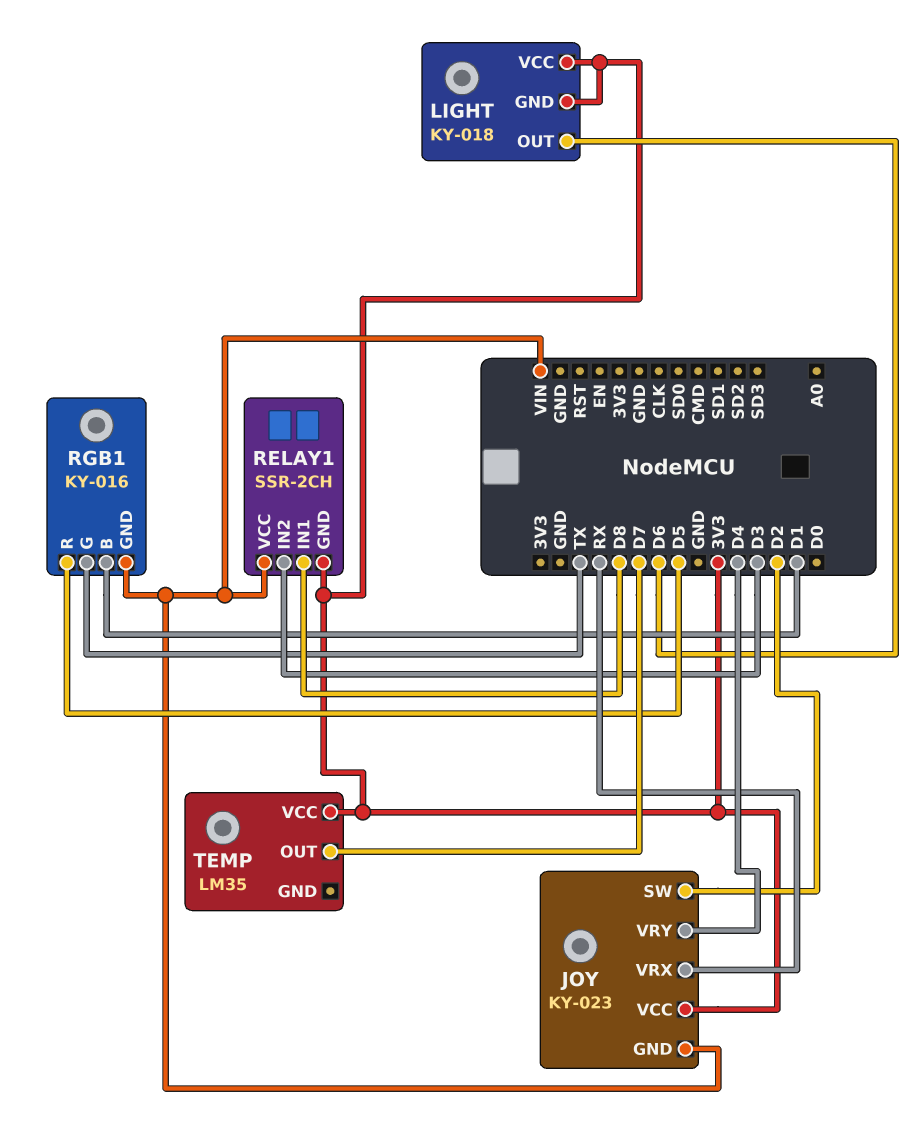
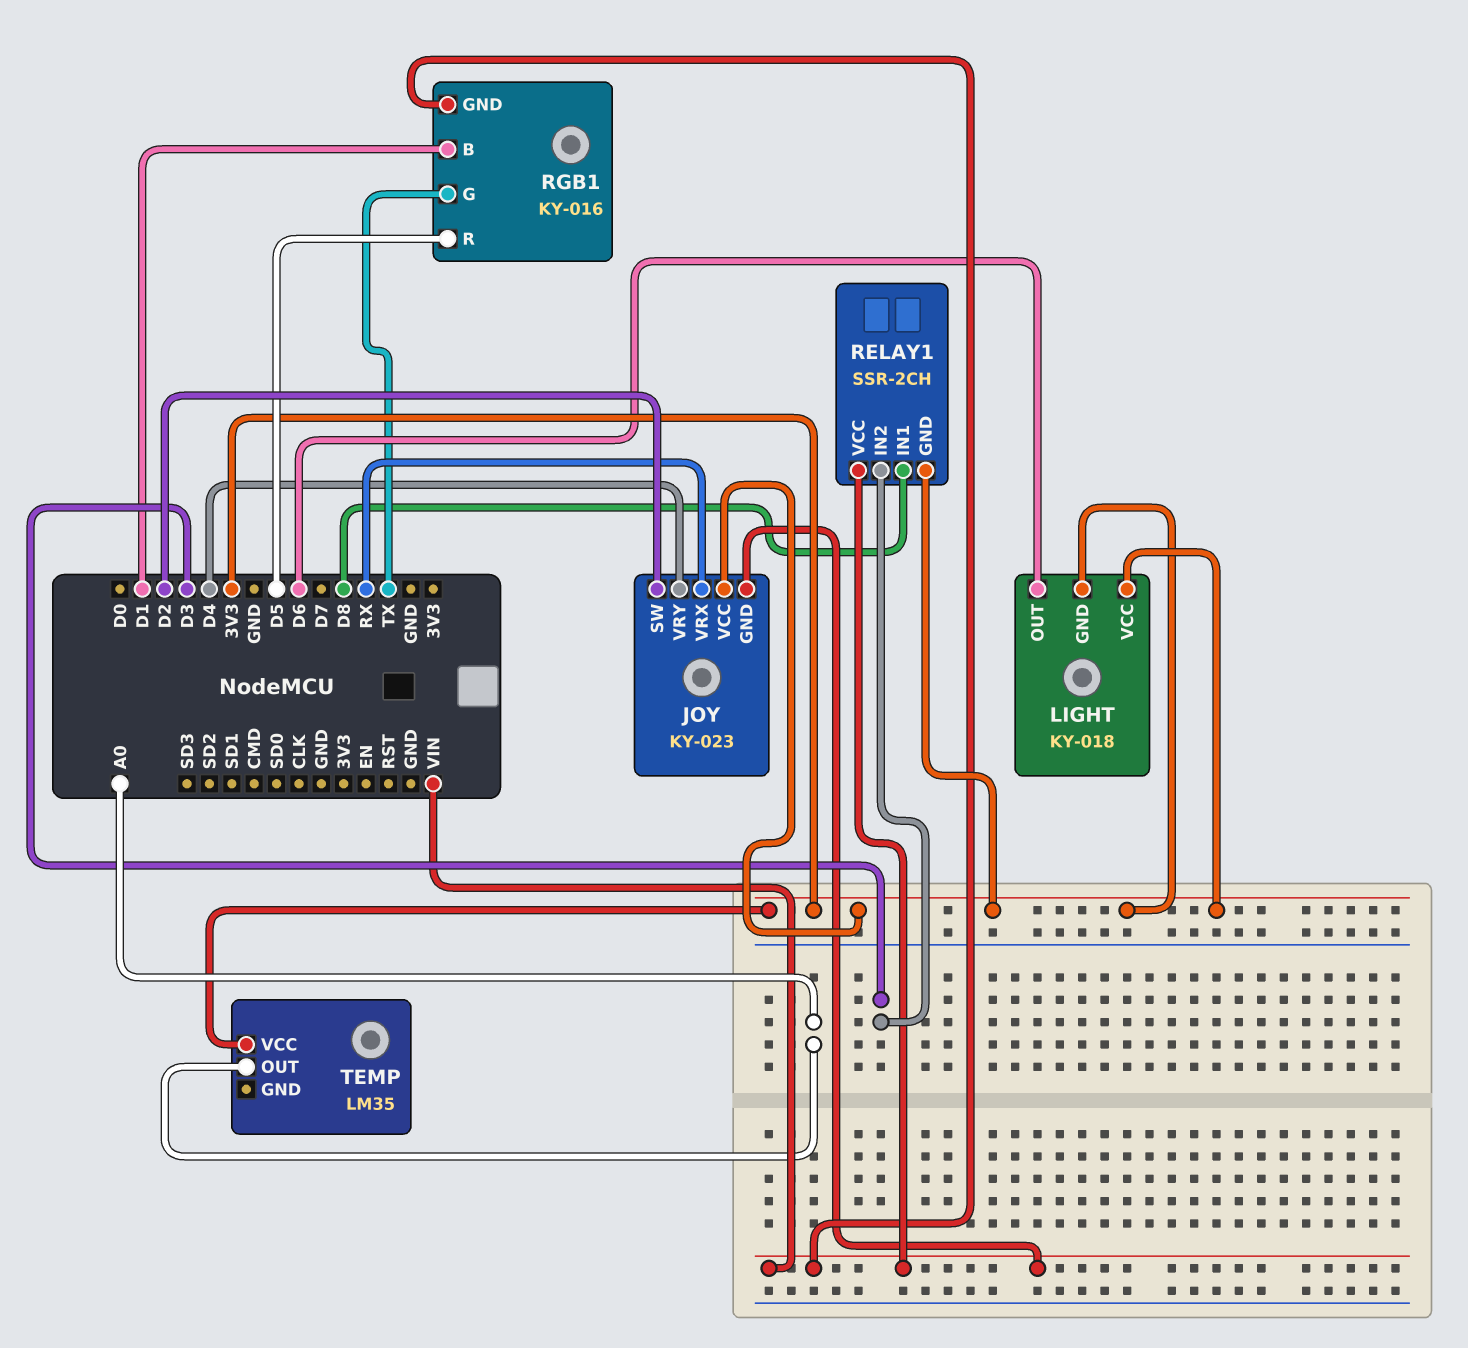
TEMP pin OUT: D7 -> A0

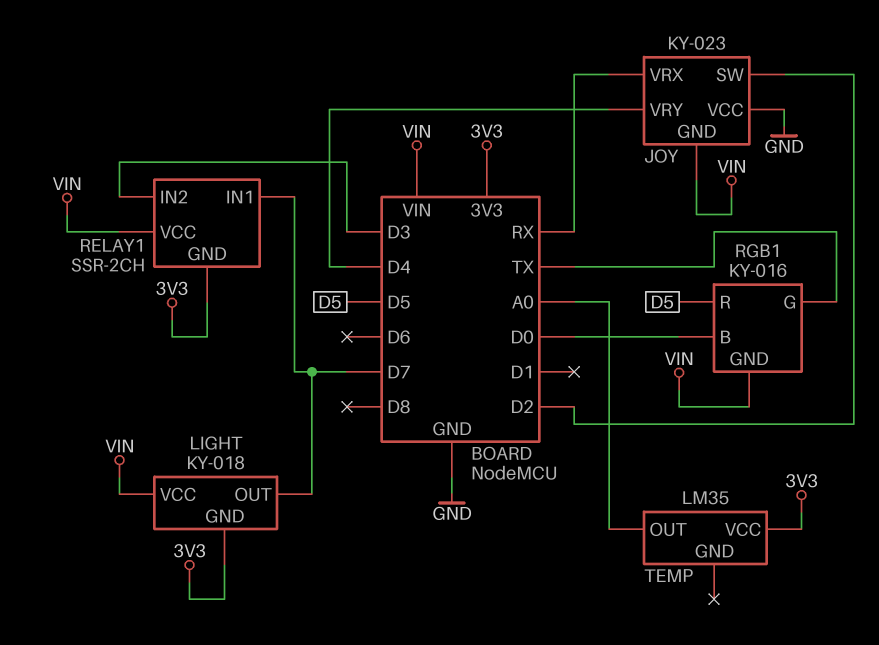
JOY pin VCC: 3V3 -> GND
LIGHT pin OUT: D6 -> D7
LIGHT pin VCC: 3V3 -> VIN
RELAY1 pin IN1: D8 -> D7
RGB1 pin B: D1 -> D0

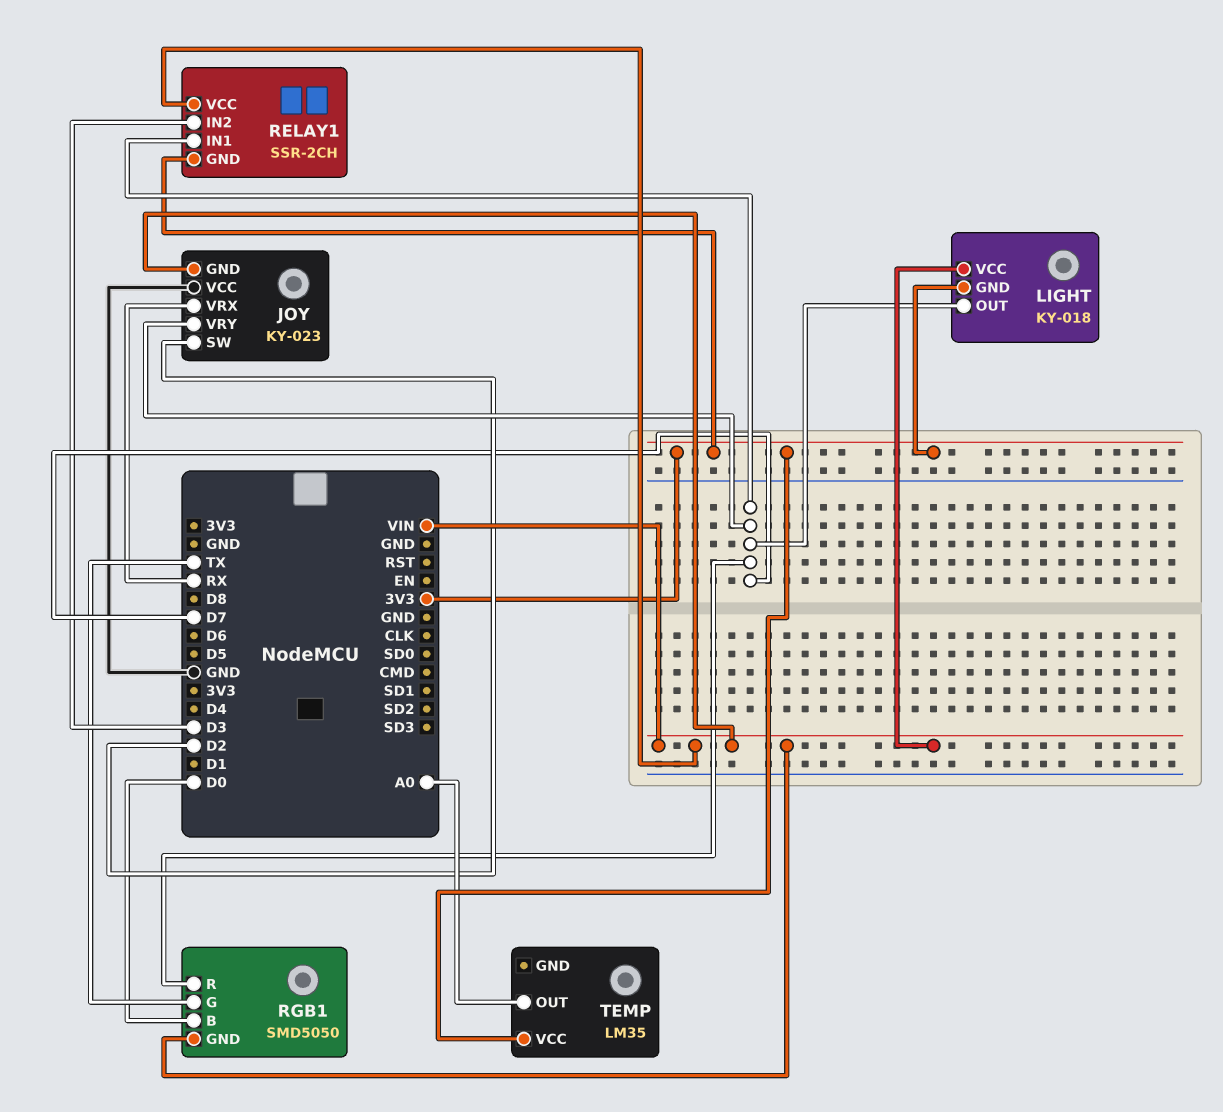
JOY pin VRY: D4 -> D7
RGB1: KY-016 -> SMD5050
RGB1 pin R: D5 -> D7

